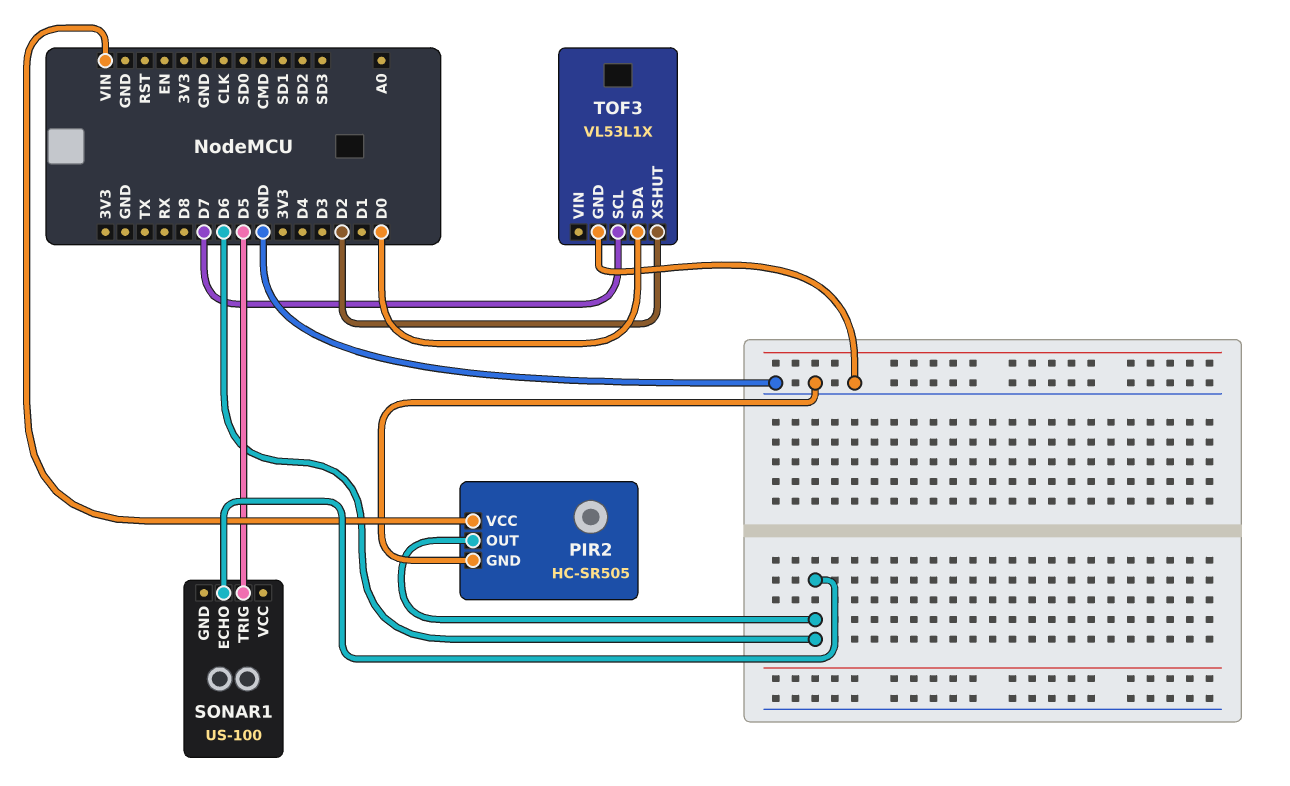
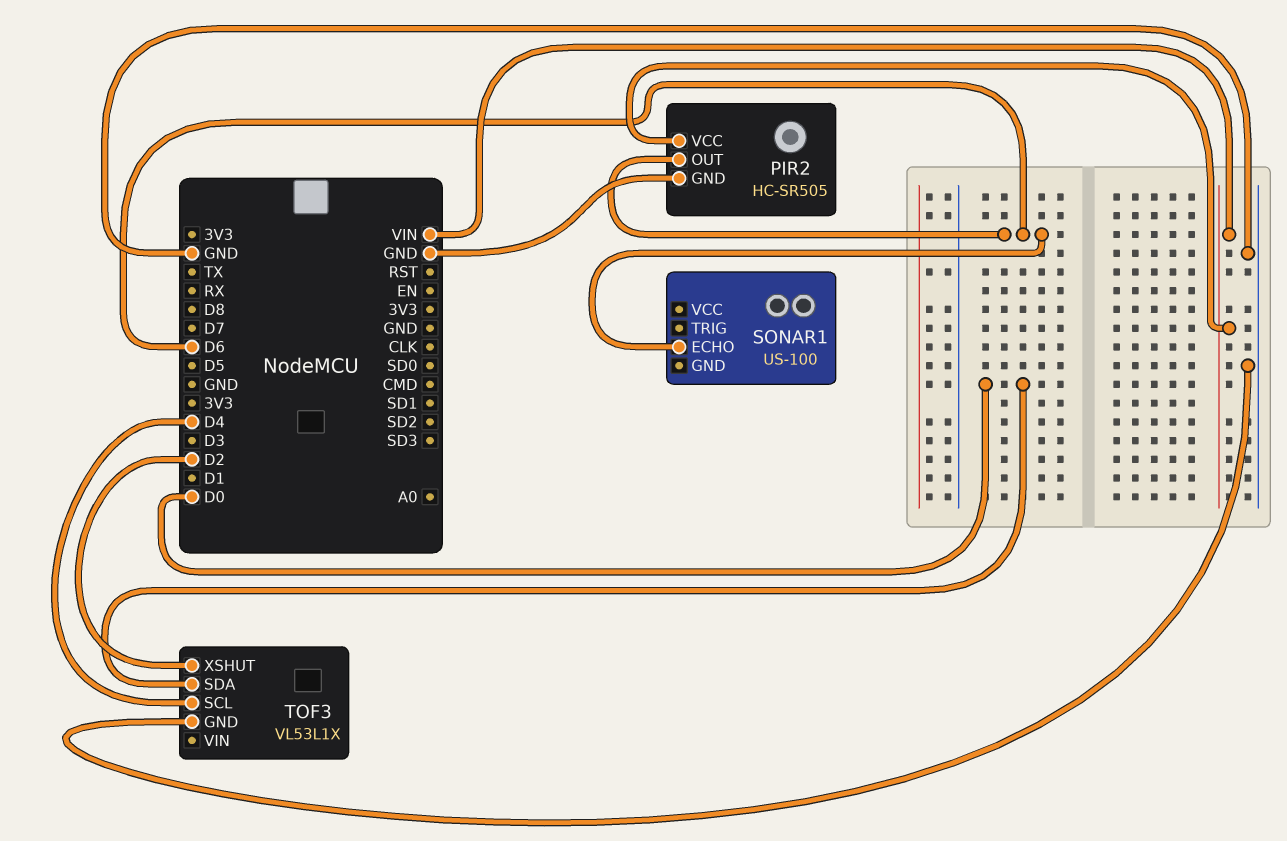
SONAR1 pin TRIG: D5 -> none
TOF3 pin SCL: D7 -> D4

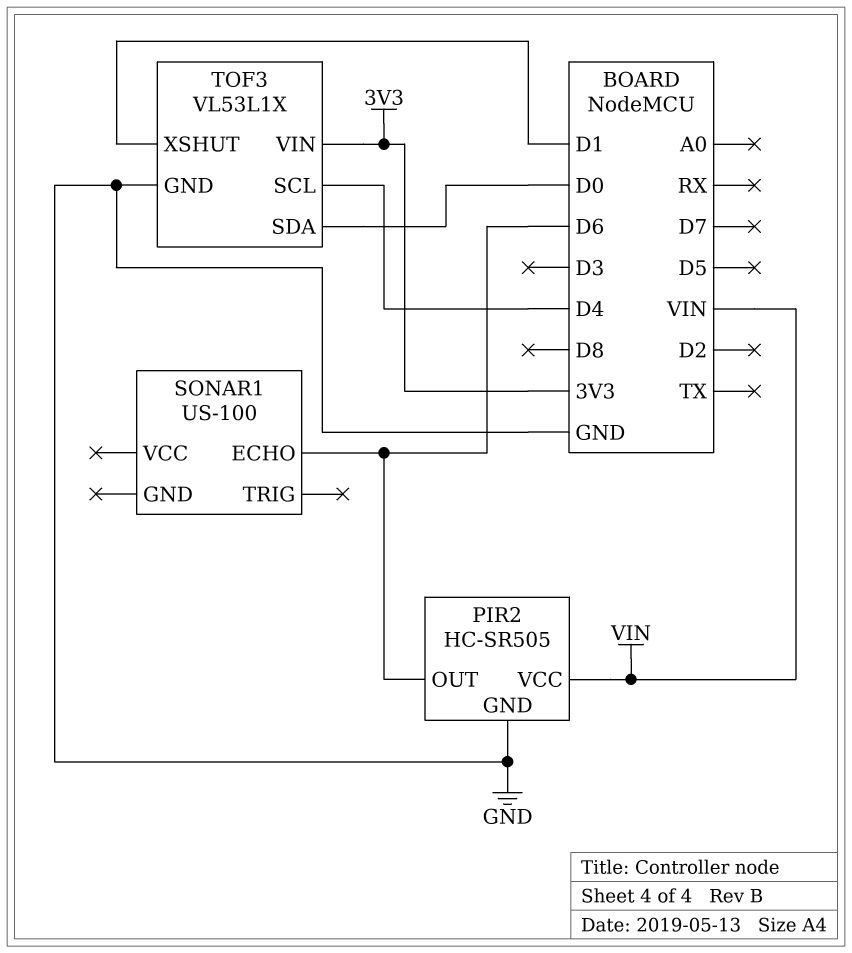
TOF3 pin VIN: none -> 3V3
TOF3 pin XSHUT: D2 -> D1

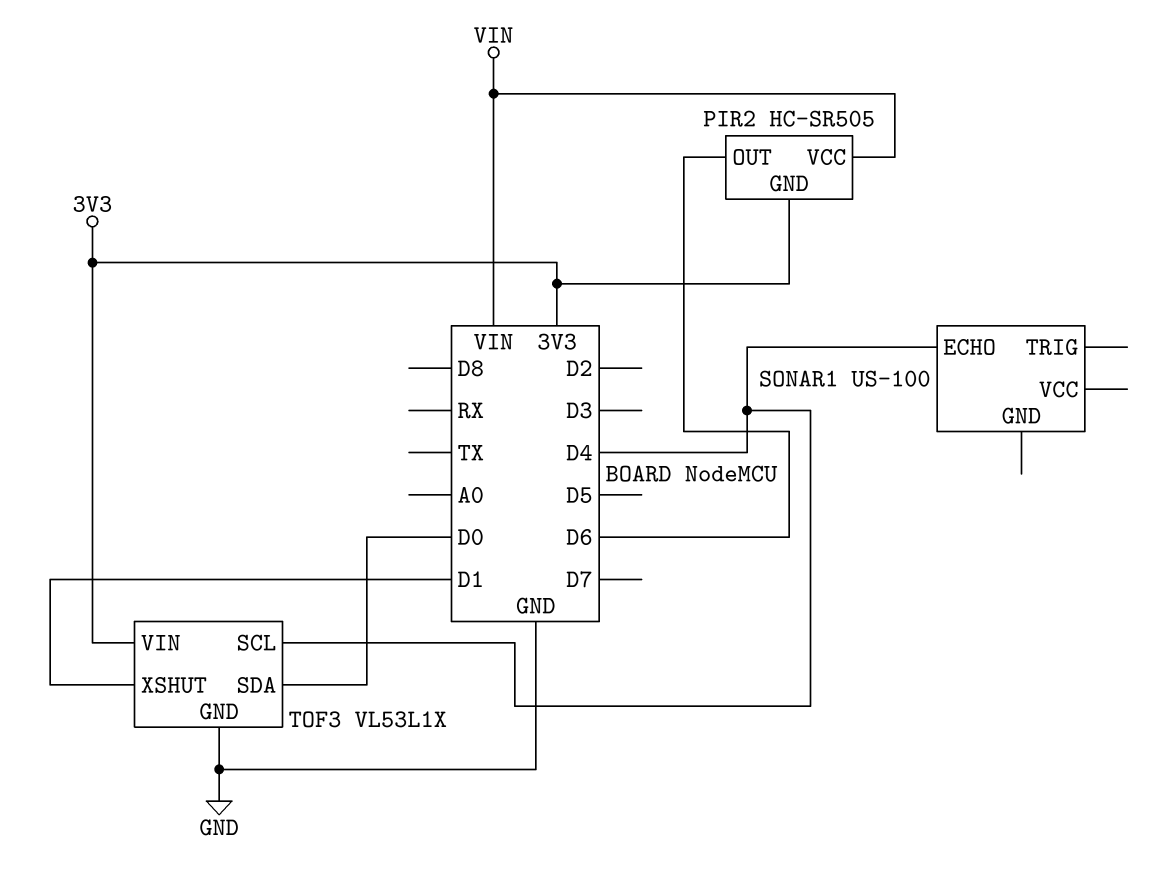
PIR2 pin GND: GND -> 3V3
SONAR1 pin ECHO: D6 -> D4

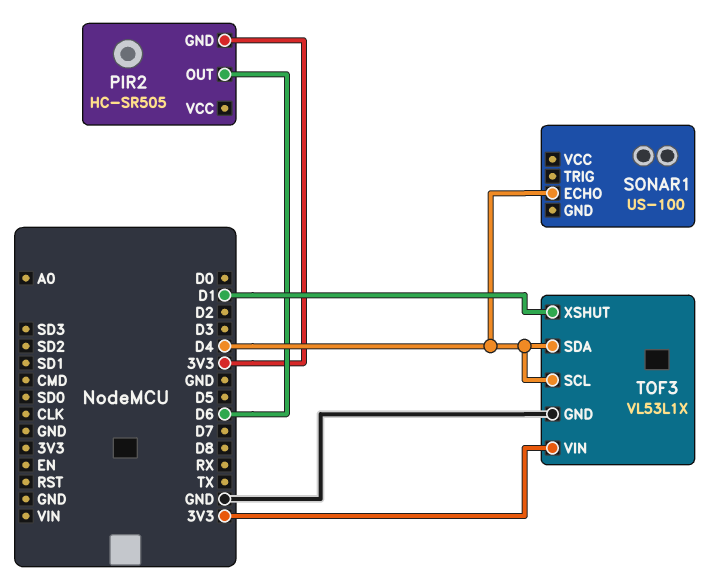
PIR2 pin VCC: VIN -> none
TOF3 pin SDA: D0 -> D4

